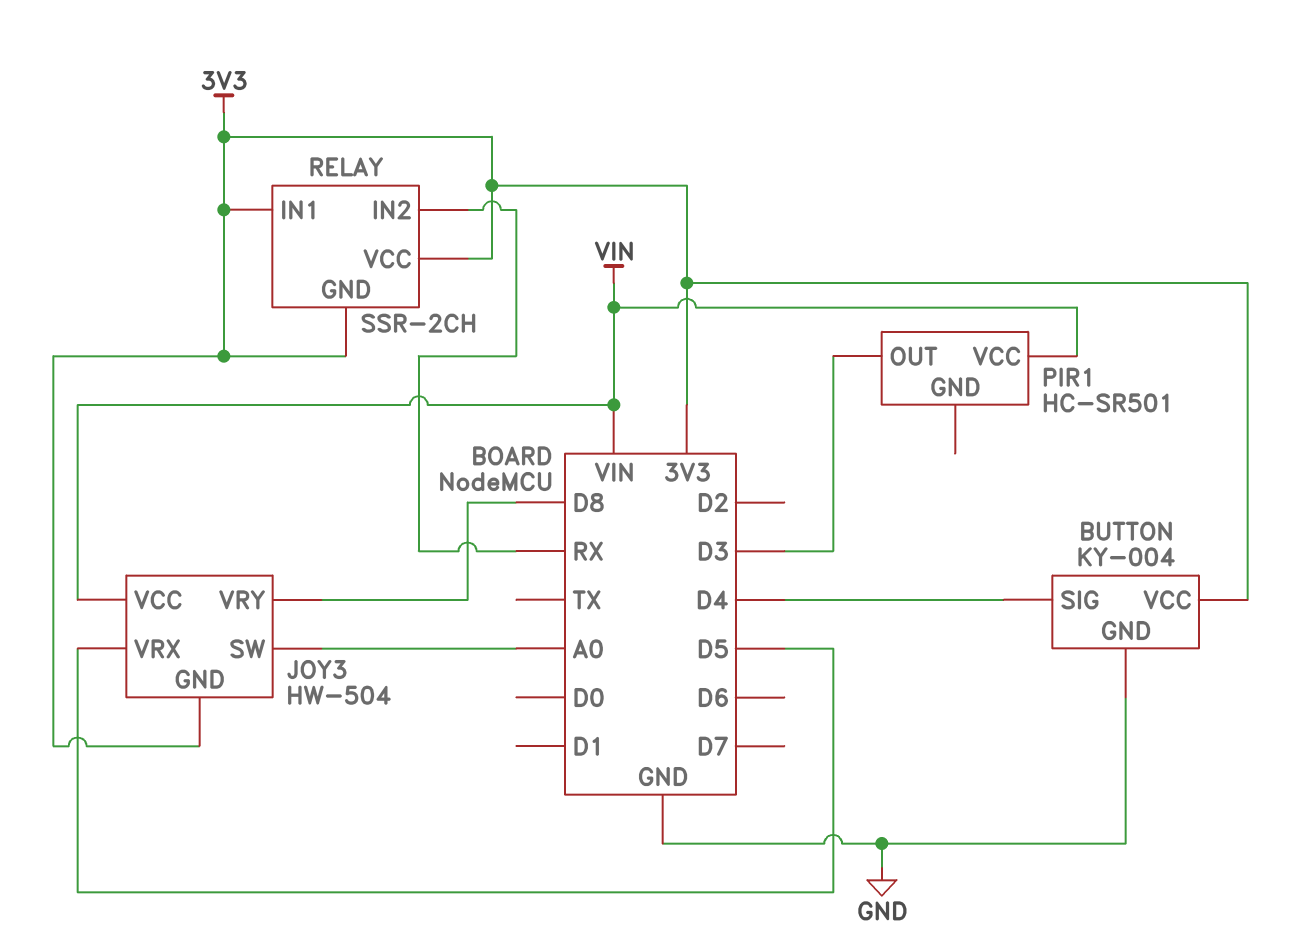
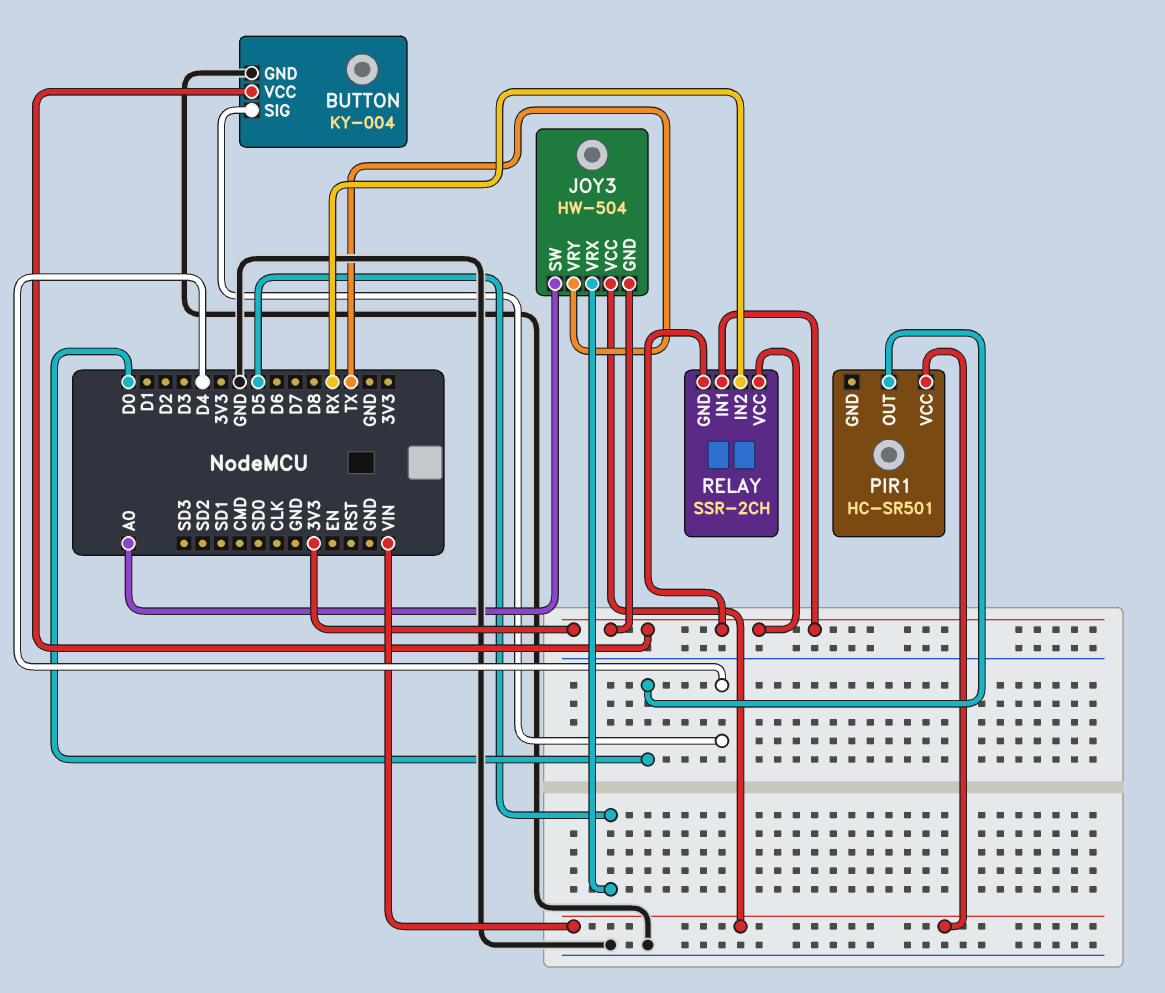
JOY3 pin VRY: D8 -> TX
PIR1 pin OUT: D3 -> D0

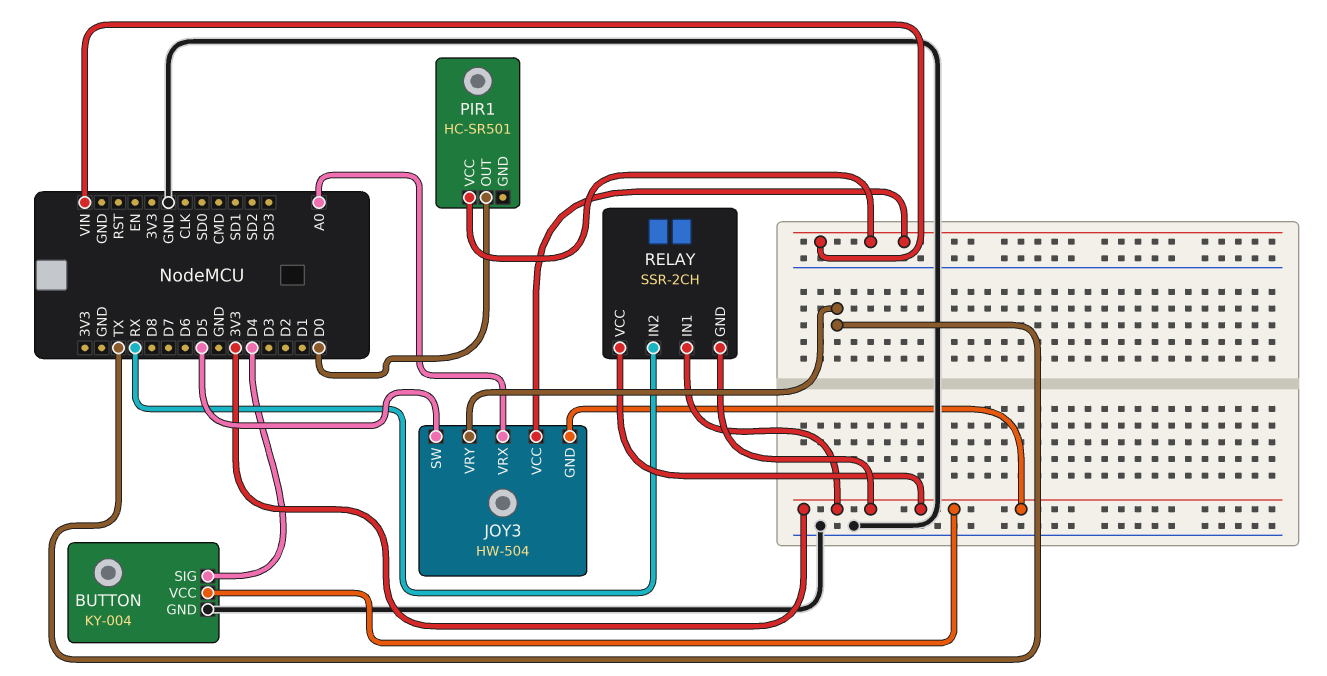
JOY3 pin SW: A0 -> D5
JOY3 pin VRX: D5 -> A0

